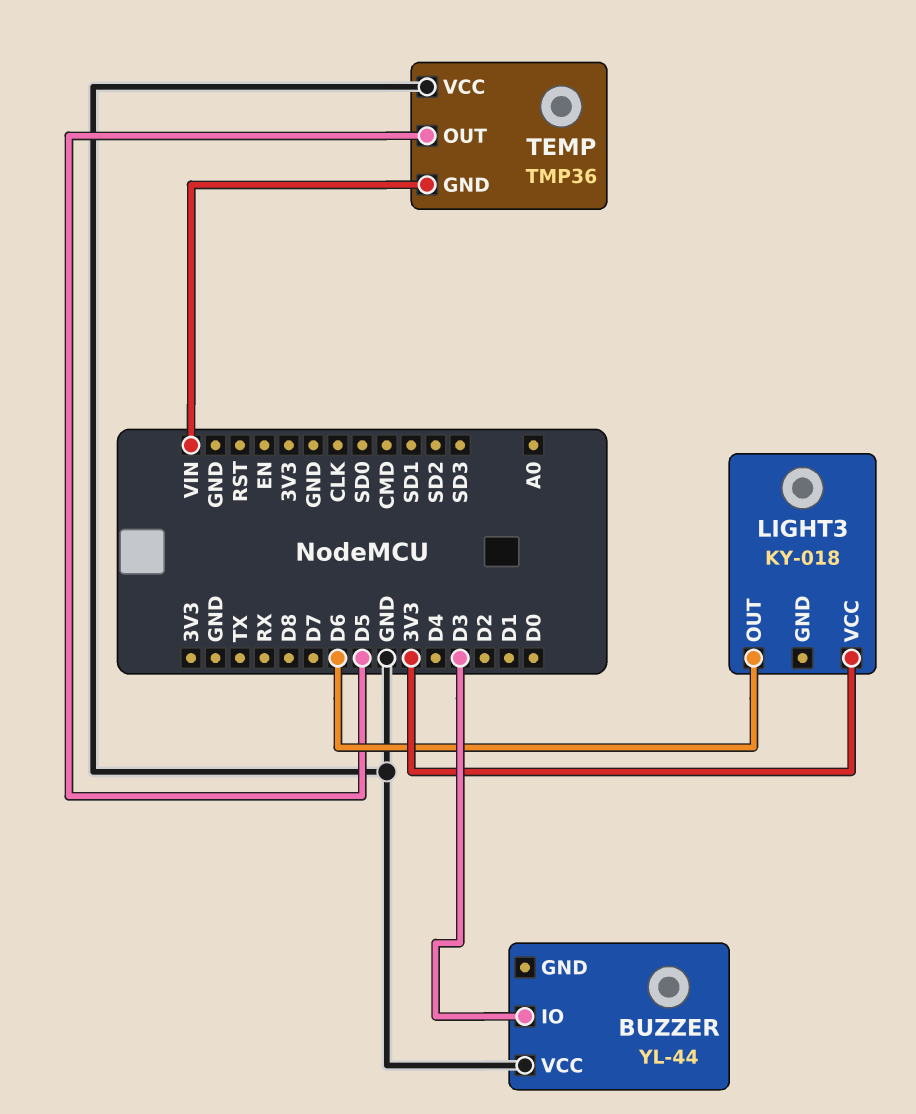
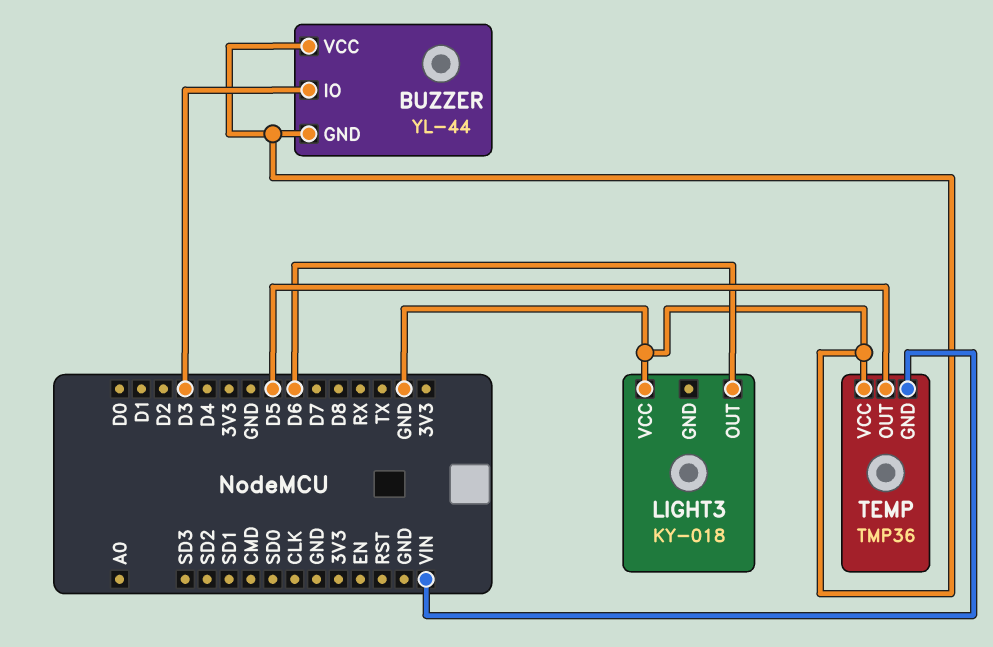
BUZZER pin GND: none -> GND
LIGHT3 pin VCC: 3V3 -> GND

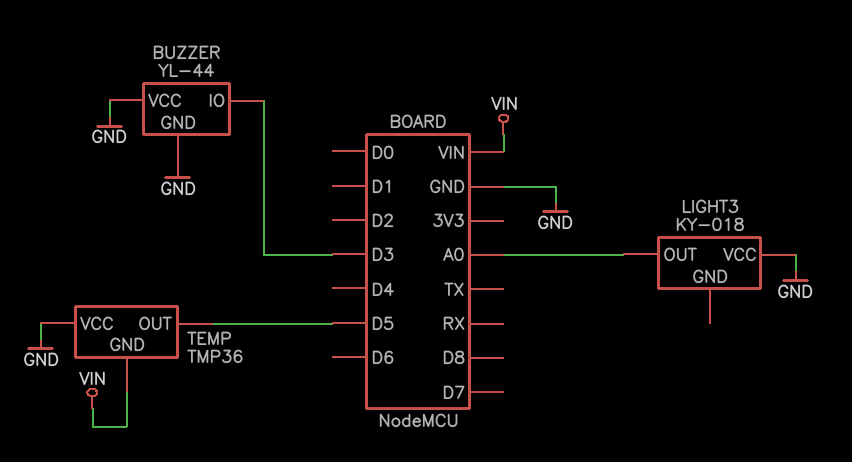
LIGHT3 pin OUT: D6 -> A0

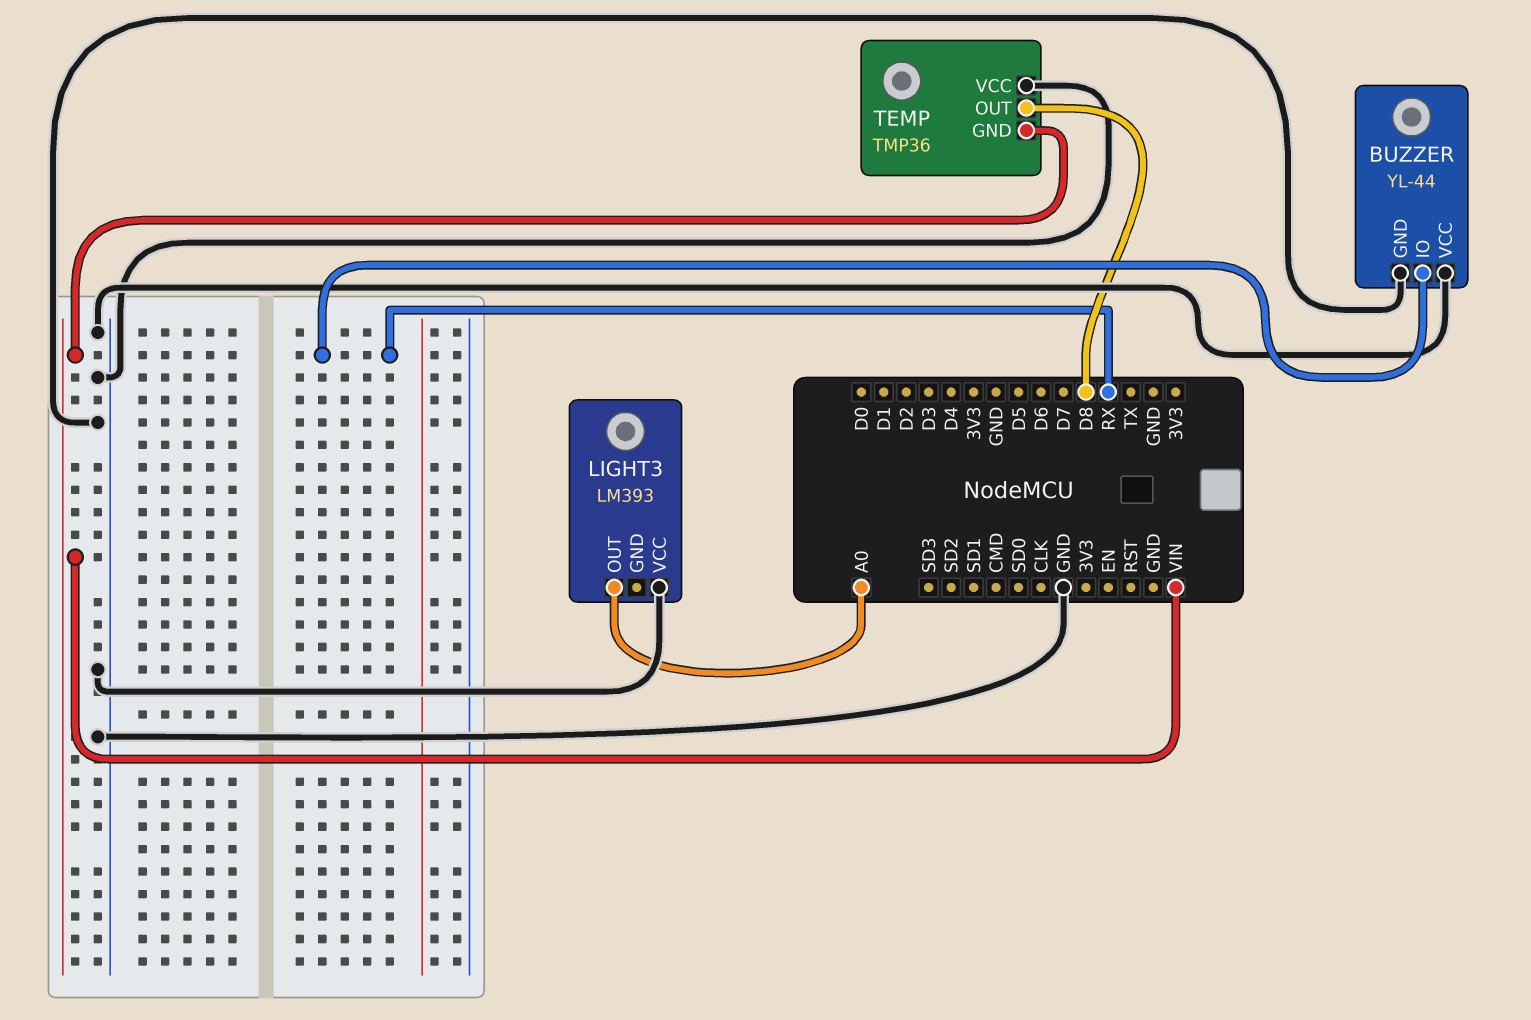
BUZZER pin IO: D3 -> RX
LIGHT3: KY-018 -> LM393
TEMP pin OUT: D5 -> D8

